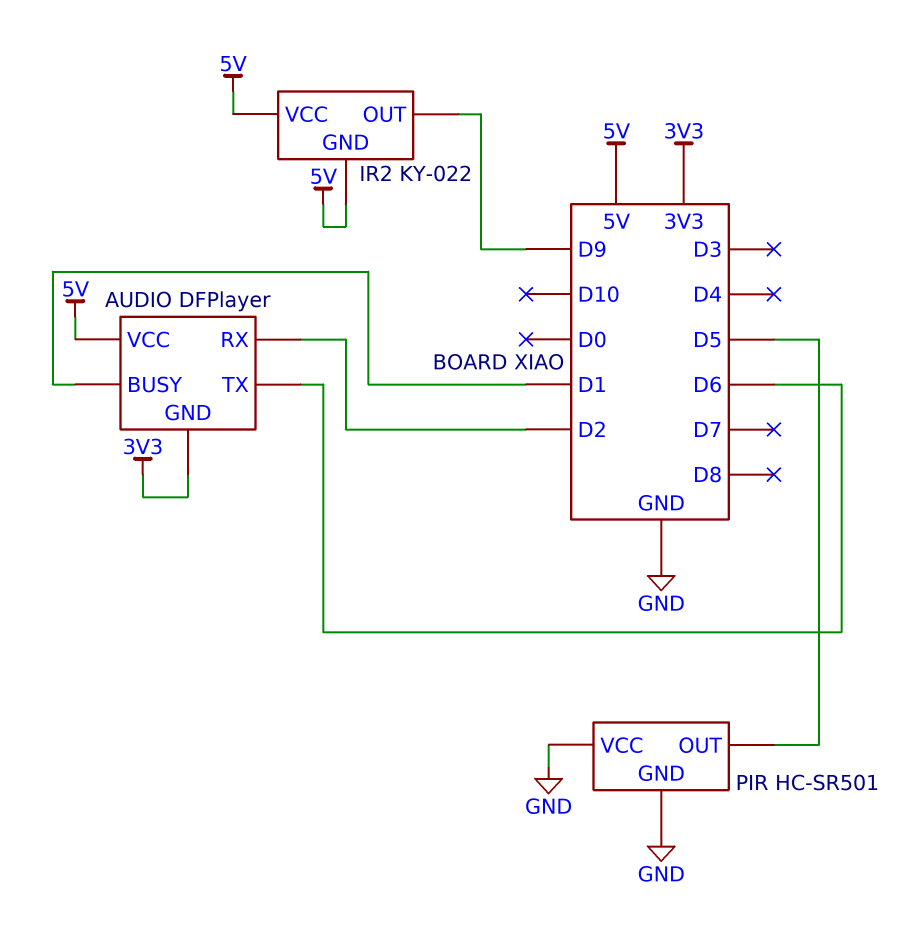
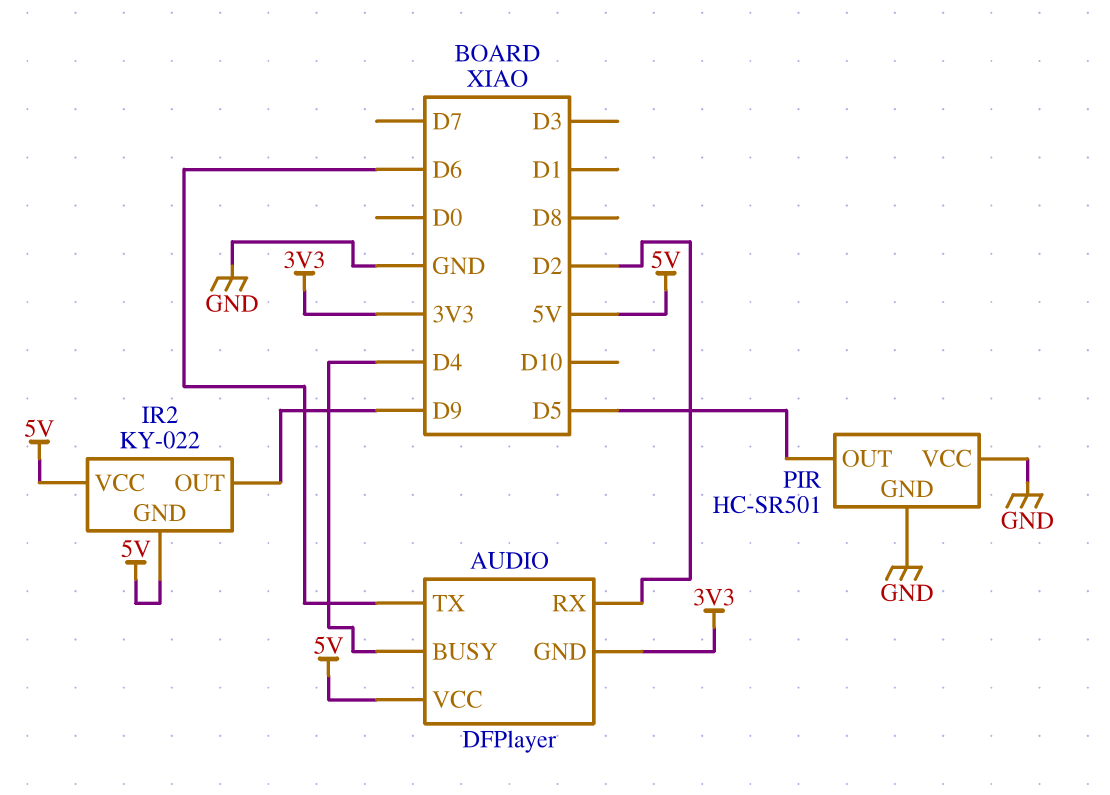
AUDIO pin BUSY: D1 -> D4

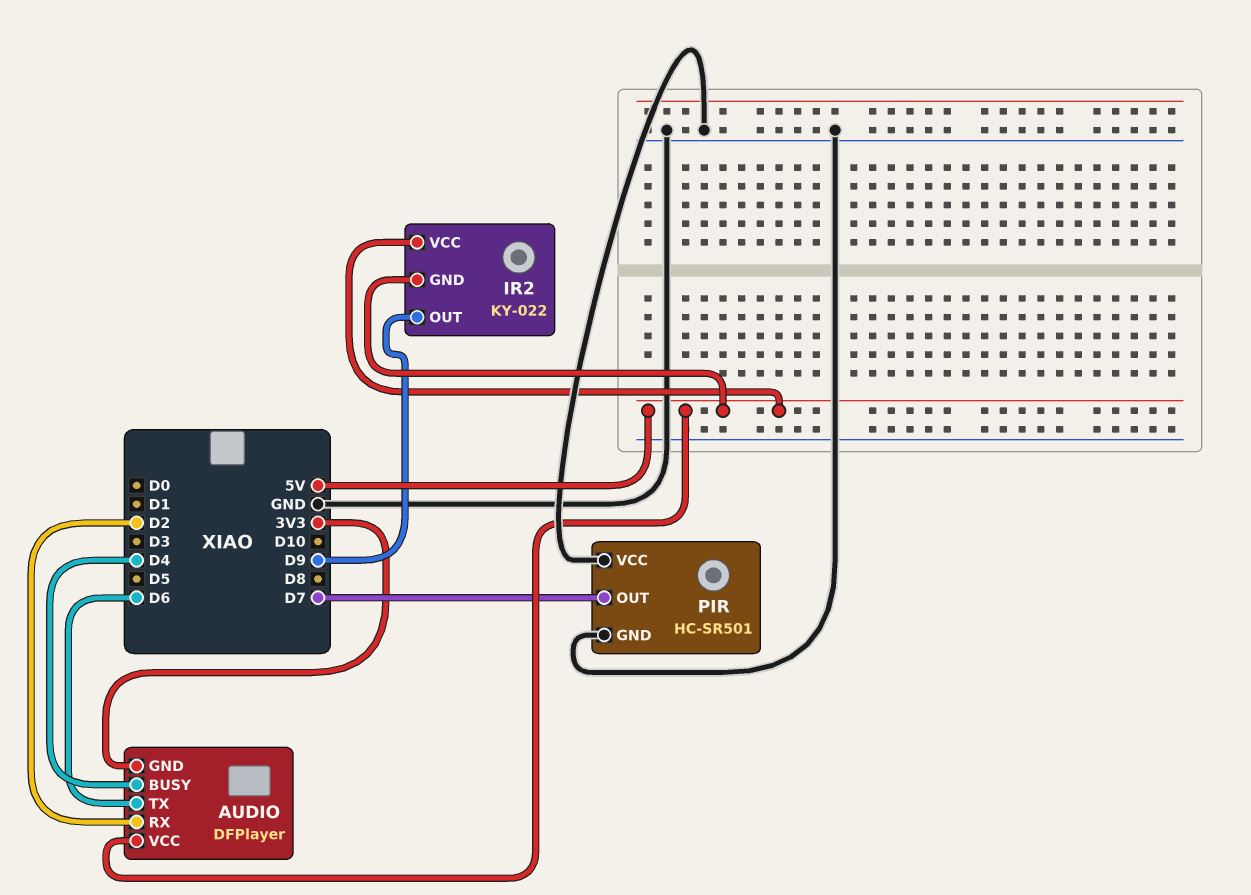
PIR pin OUT: D5 -> D7

